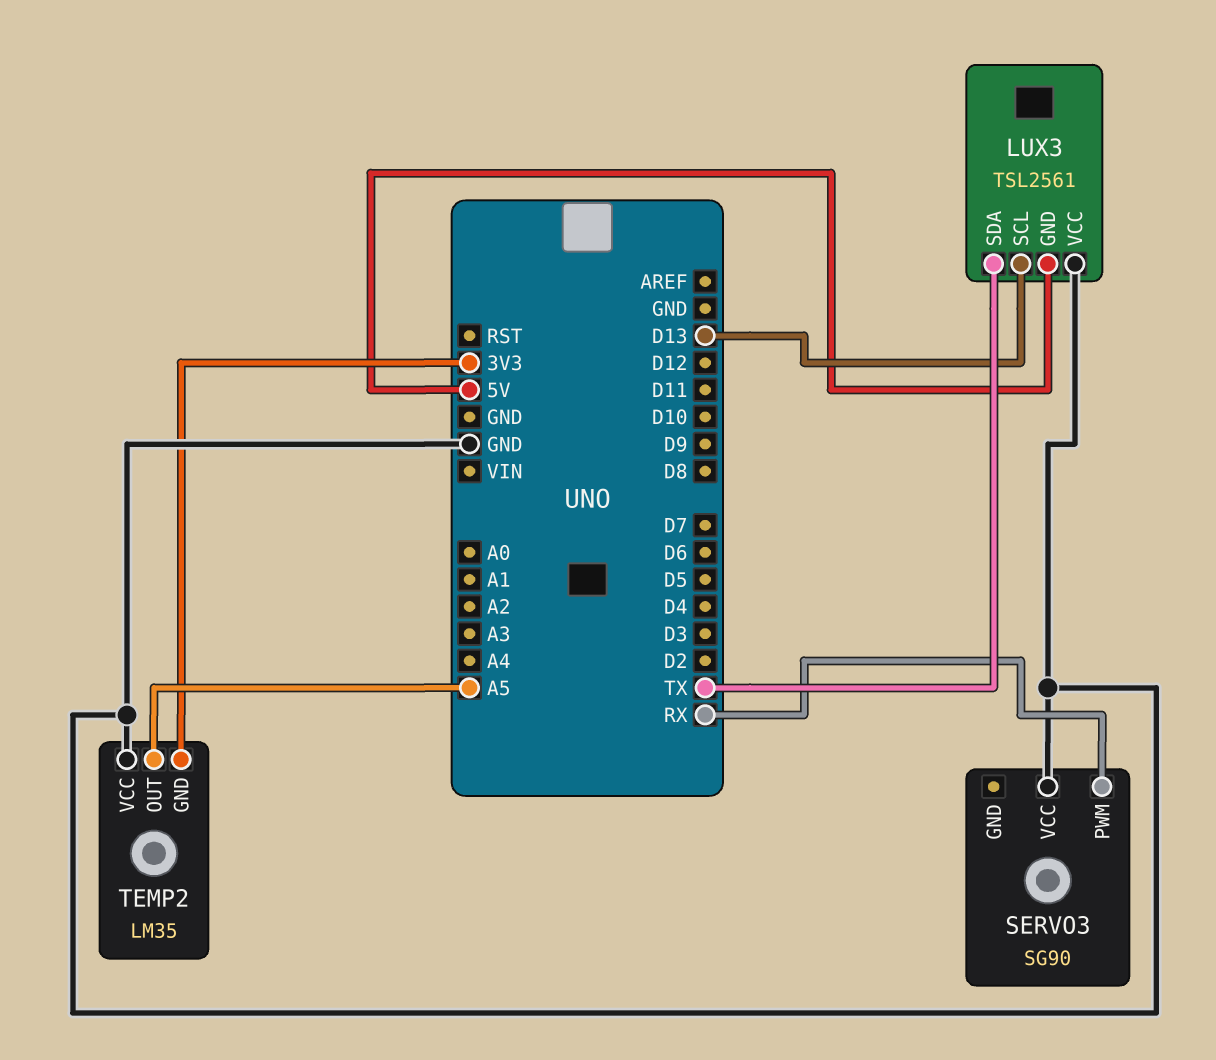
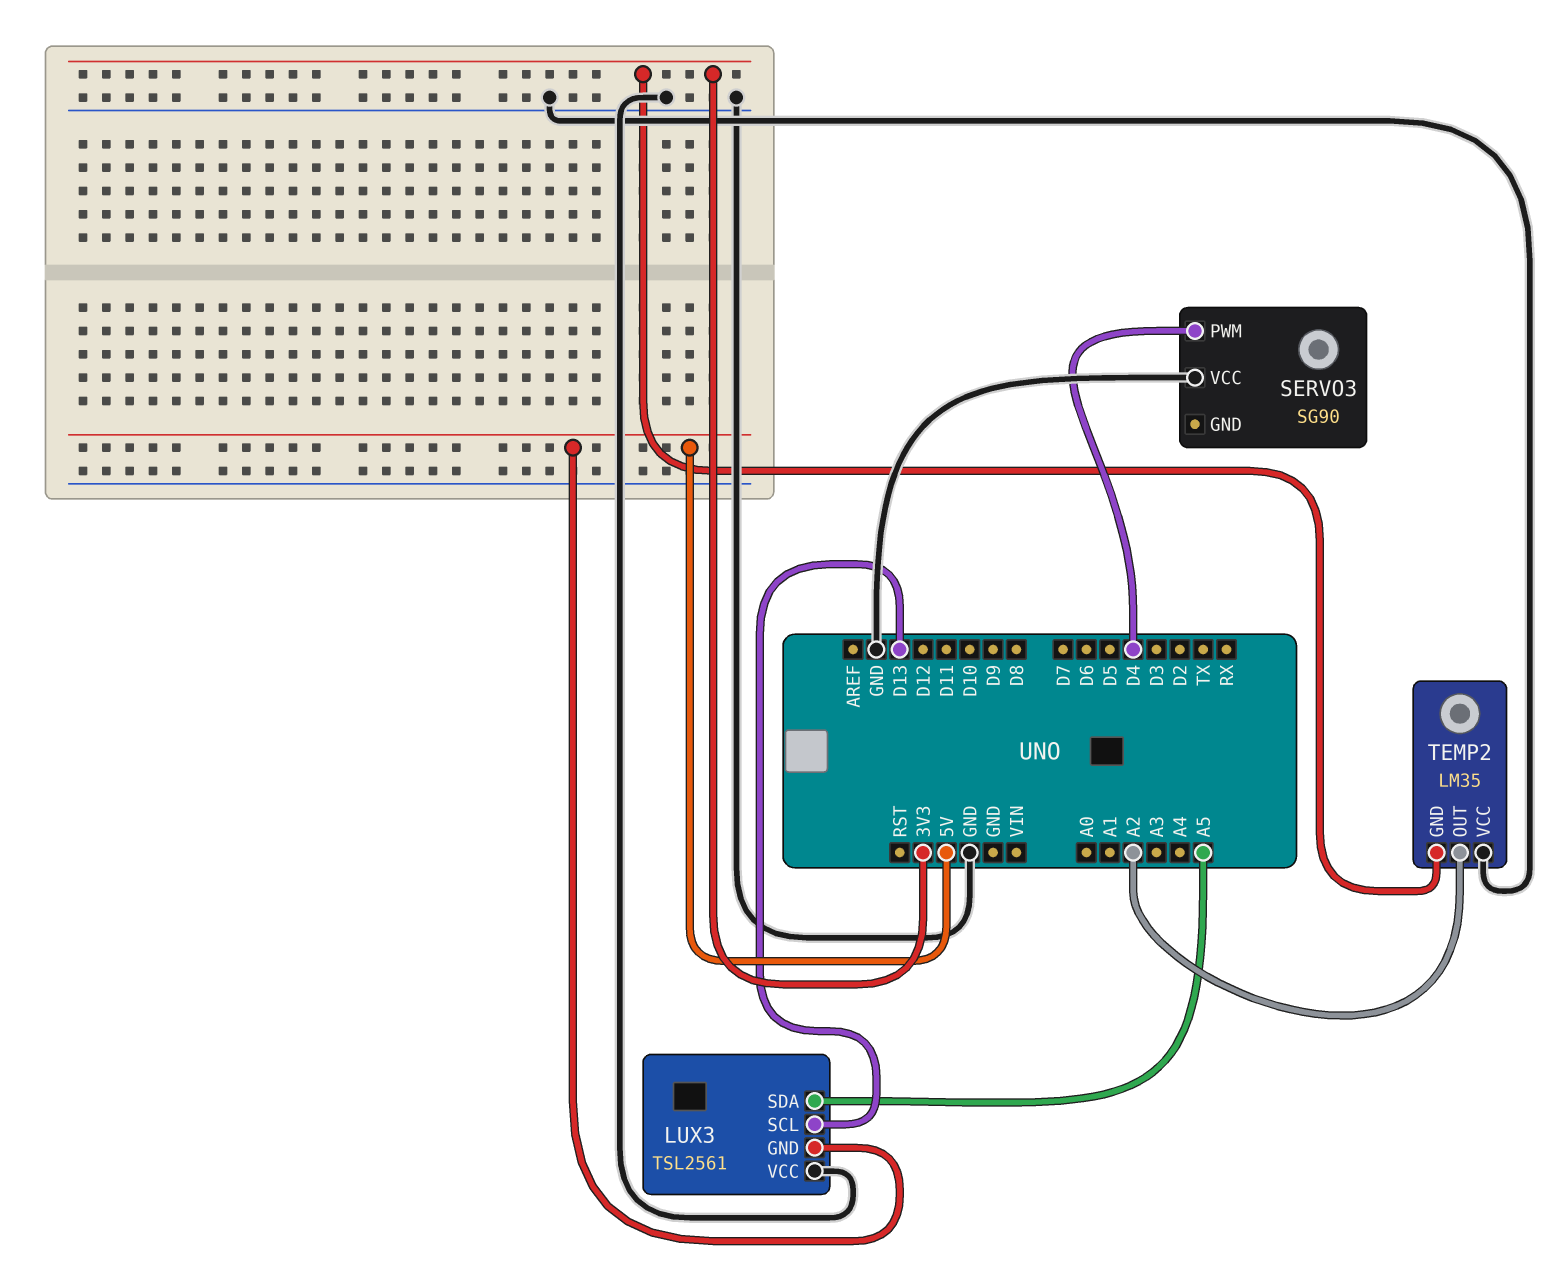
LUX3 pin SDA: TX -> A5
SERVO3 pin PWM: RX -> D4
TEMP2 pin OUT: A5 -> A2

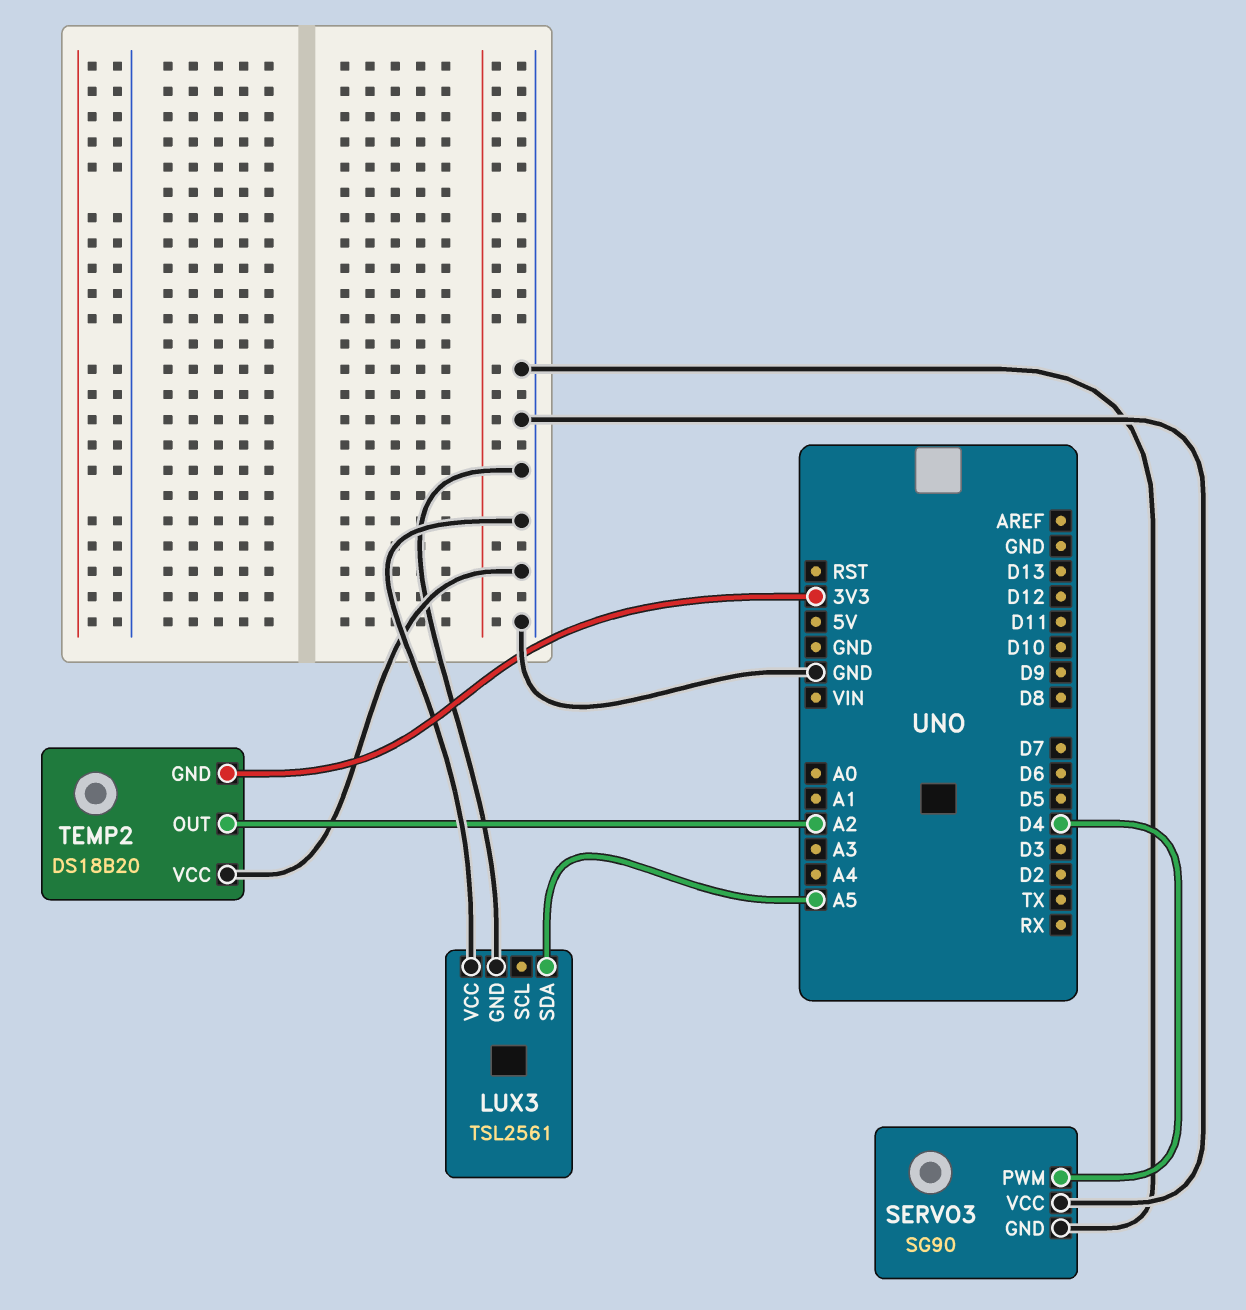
LUX3 pin GND: 5V -> GND
LUX3 pin SCL: D13 -> none
SERVO3 pin GND: none -> GND
TEMP2: LM35 -> DS18B20

